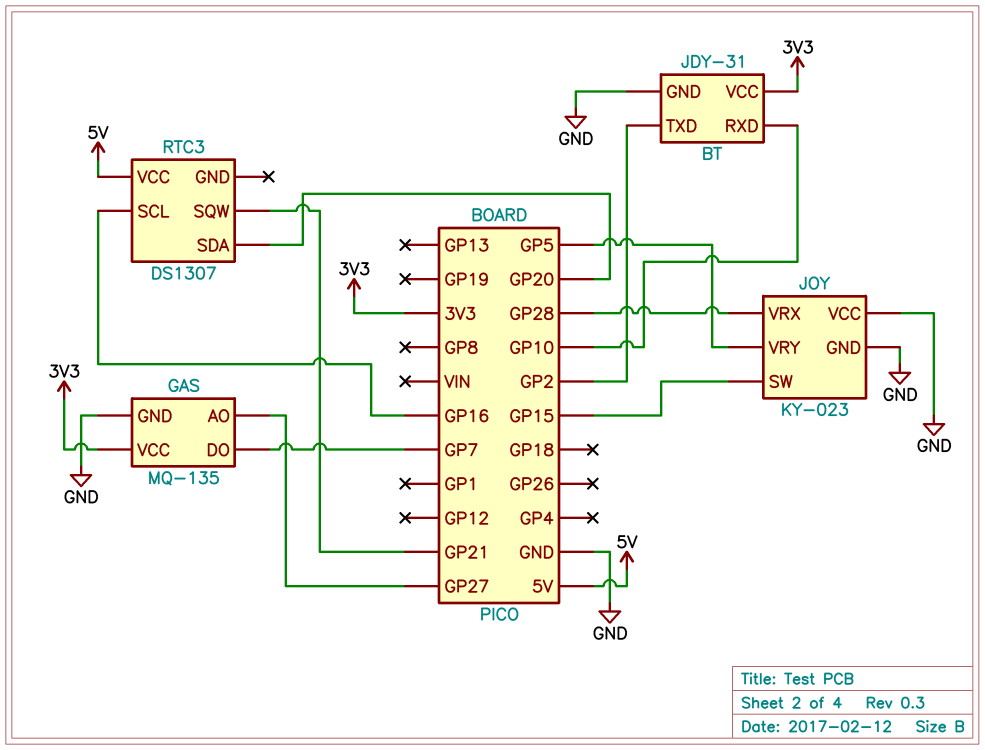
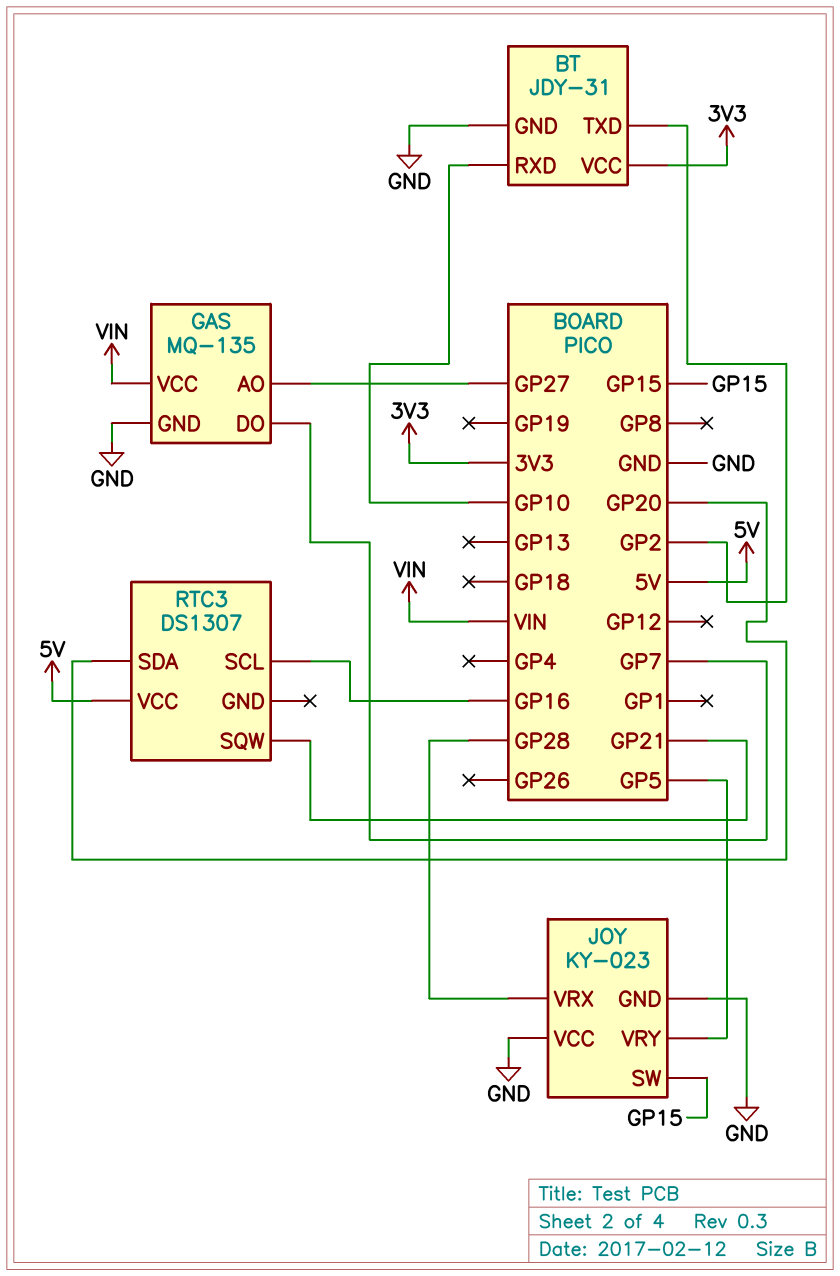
GAS pin VCC: 3V3 -> VIN

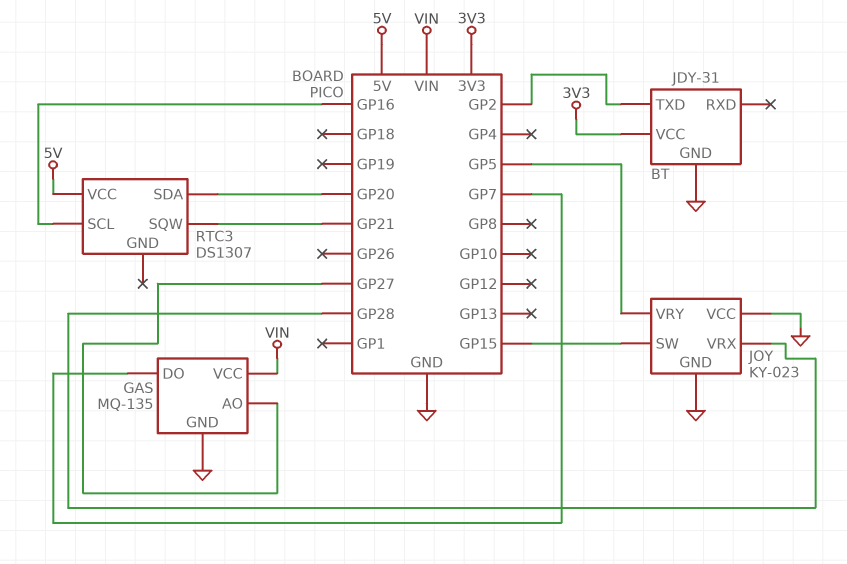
BT pin RXD: GP10 -> none

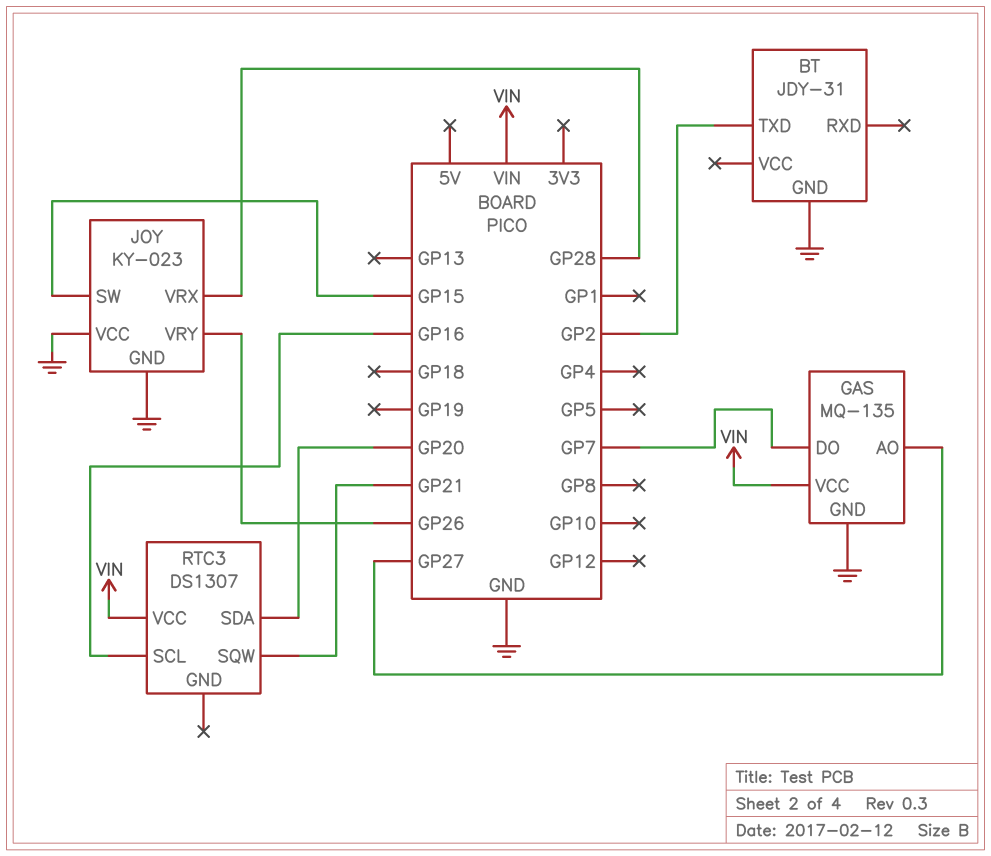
BT pin VCC: 3V3 -> none
JOY pin VRY: GP5 -> GP26
RTC3 pin VCC: 5V -> VIN

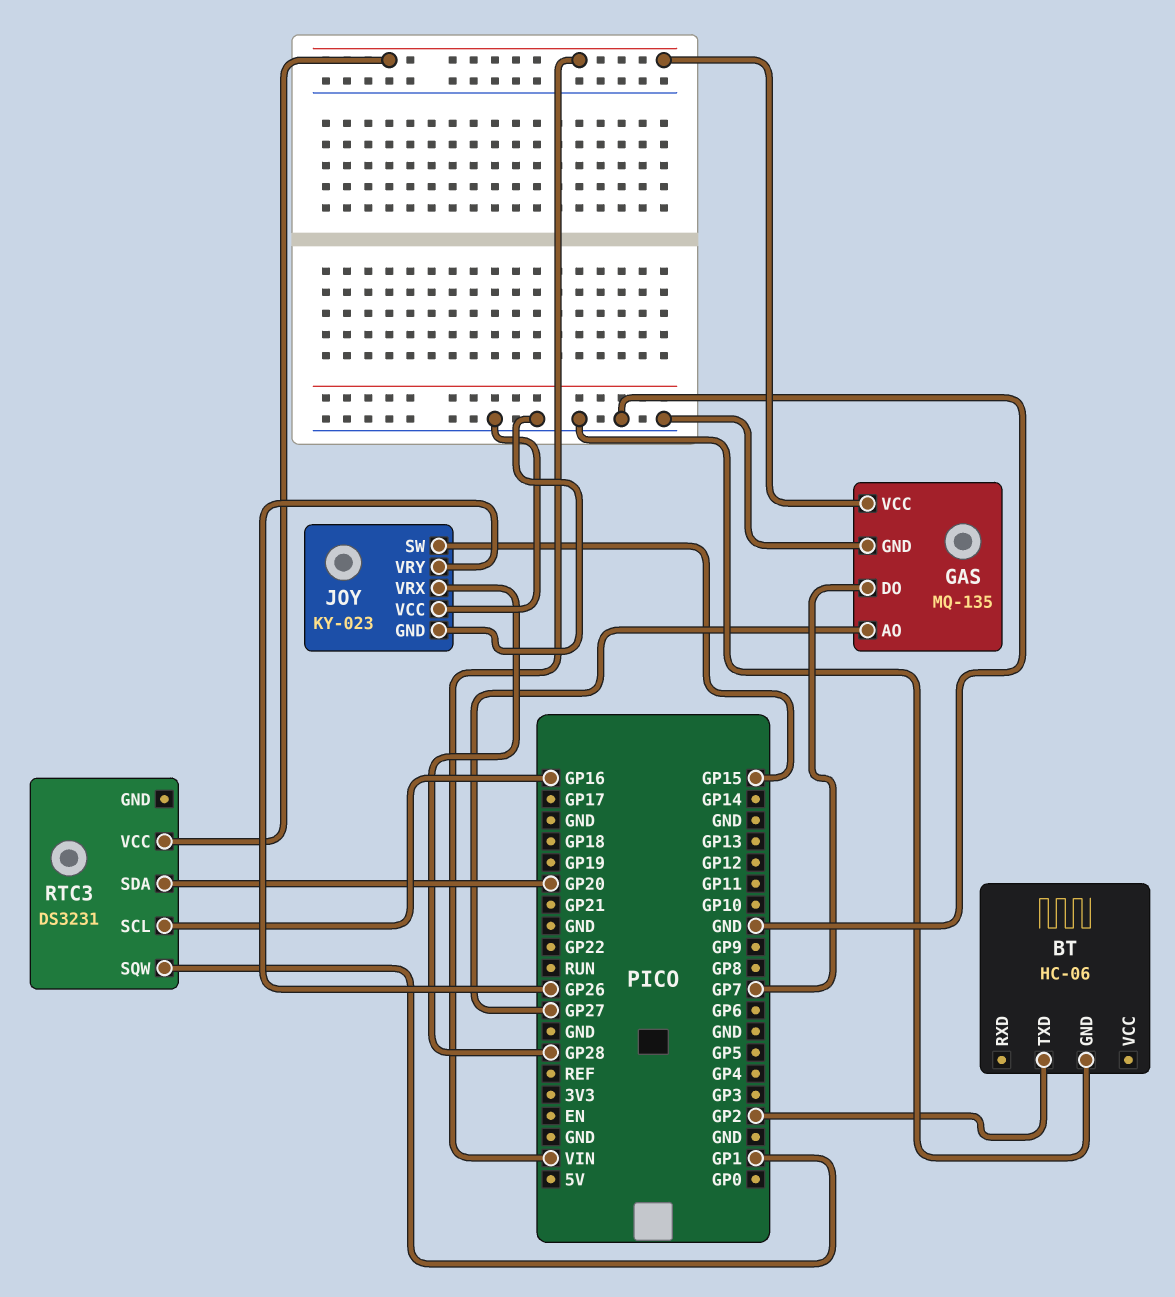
BT: JDY-31 -> HC-06
RTC3: DS1307 -> DS3231
RTC3 pin SQW: GP21 -> GP1

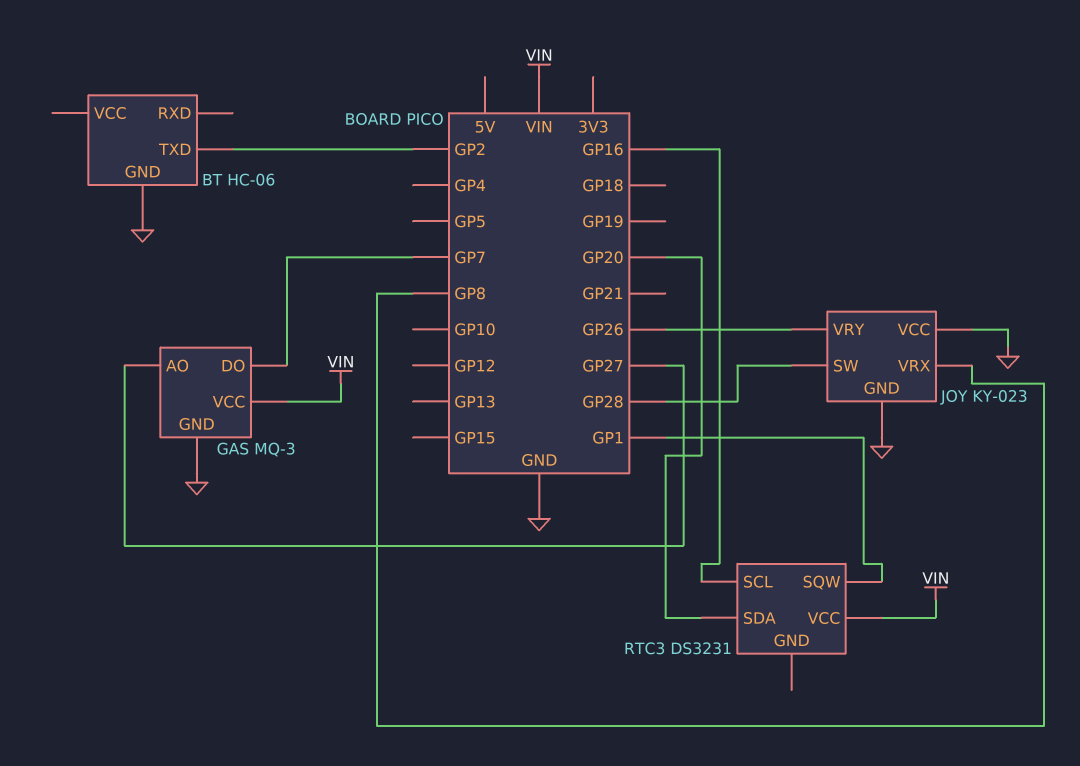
GAS: MQ-135 -> MQ-3
JOY pin SW: GP15 -> GP28
JOY pin VRX: GP28 -> GP8

